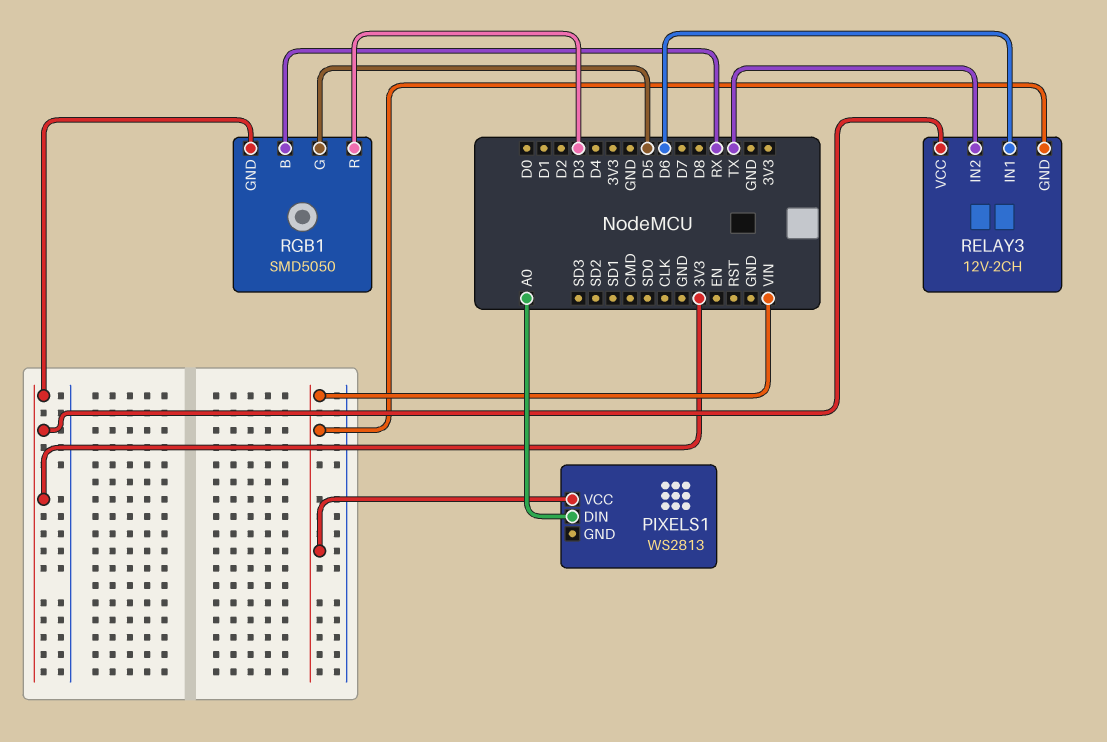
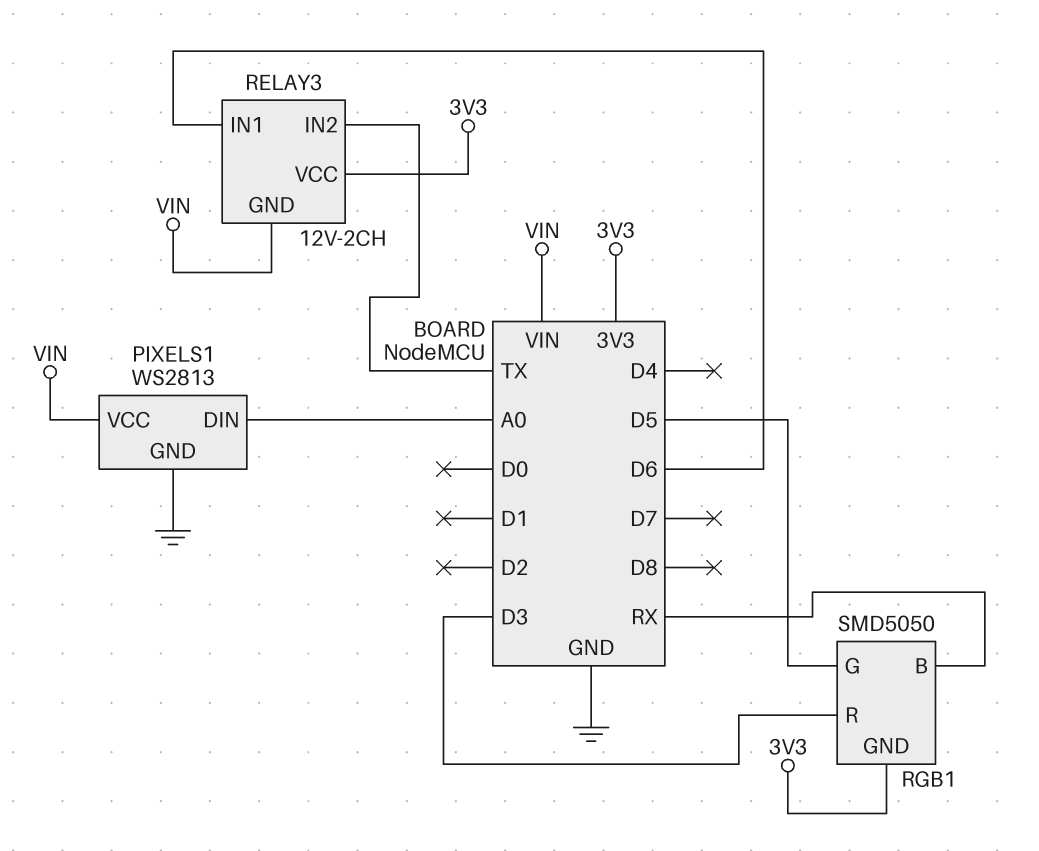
PIXELS1 pin GND: none -> GND

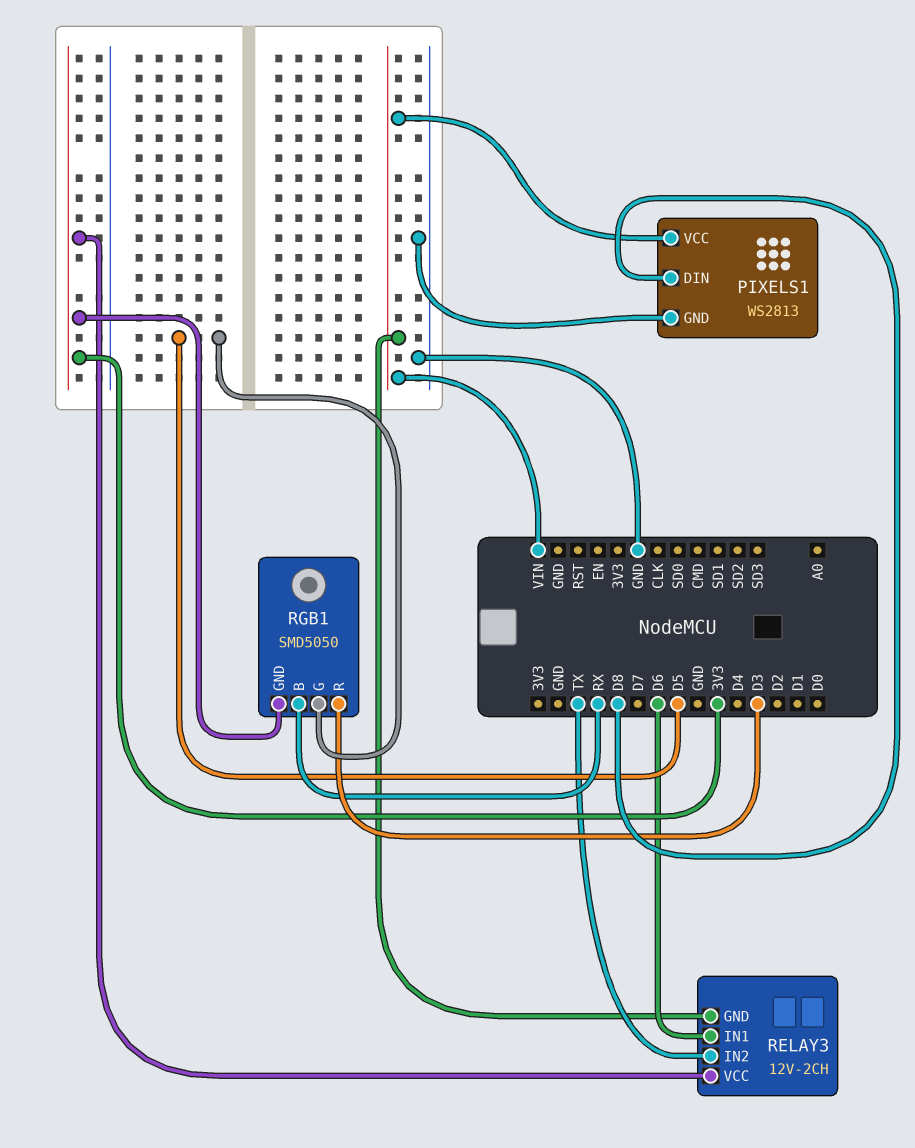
PIXELS1 pin DIN: A0 -> D8

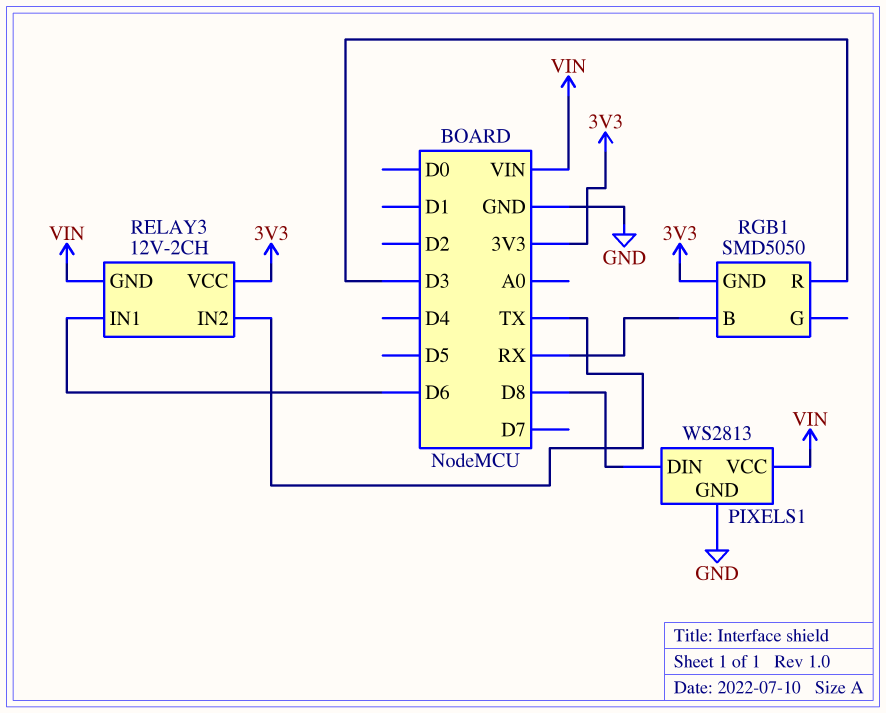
RGB1 pin G: D5 -> none

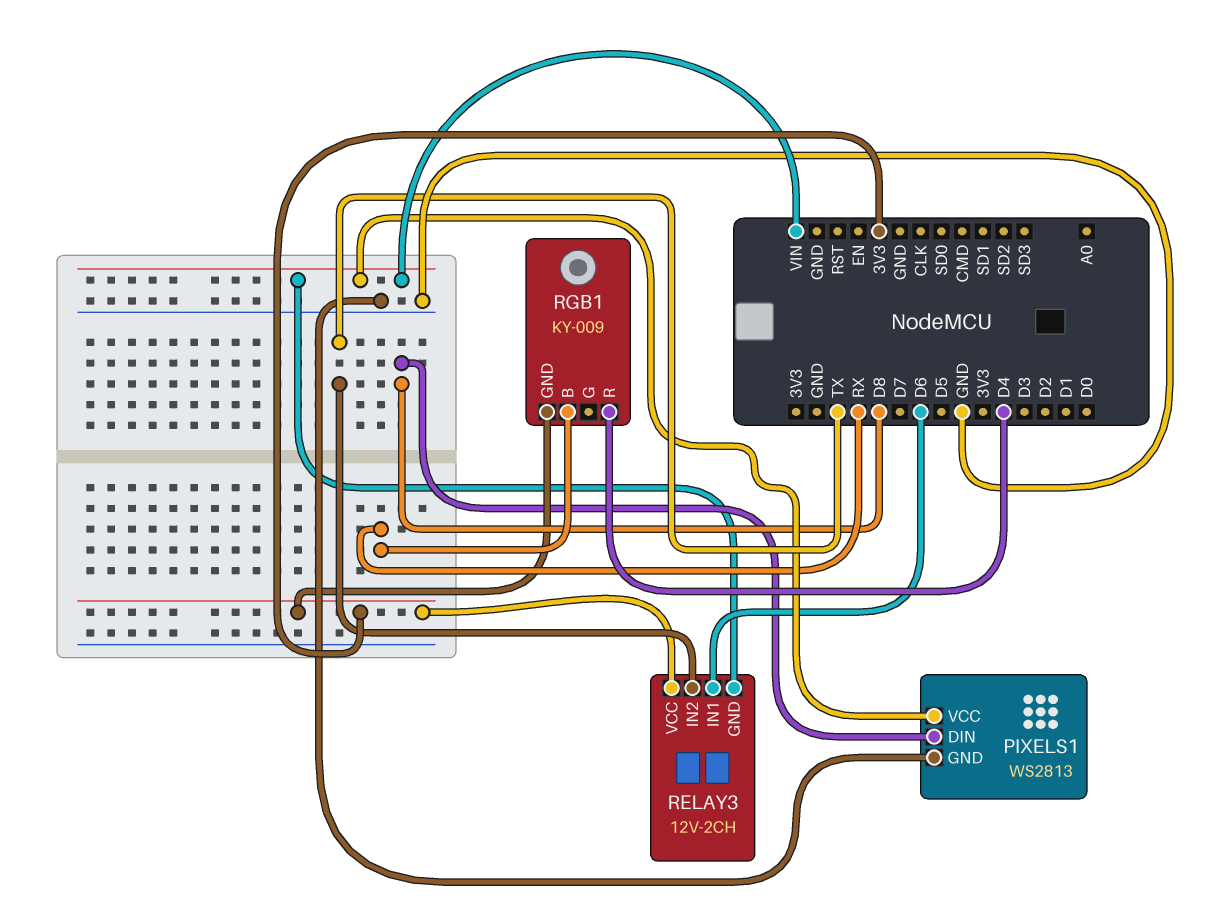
RGB1: SMD5050 -> KY-009
RGB1 pin R: D3 -> D4

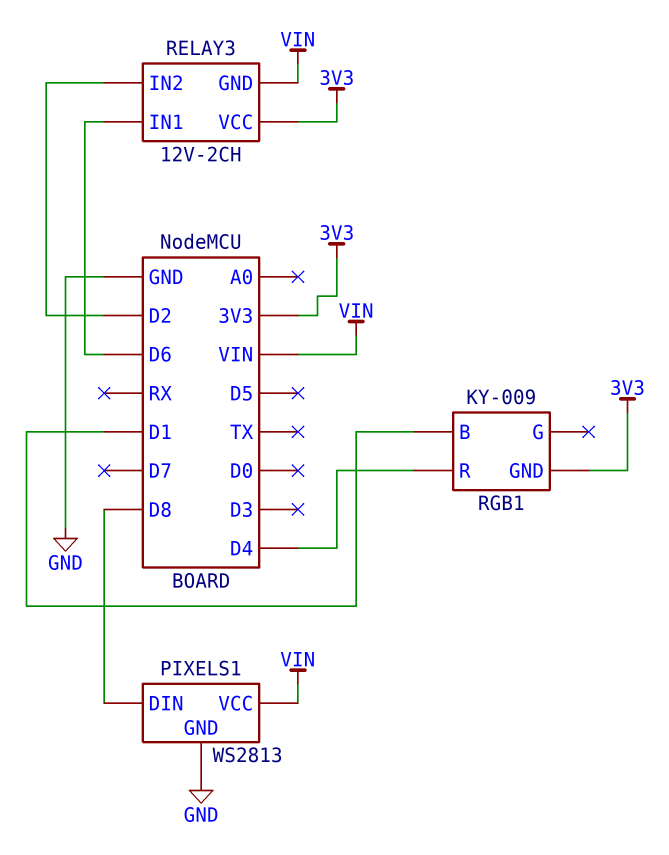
RELAY3 pin IN2: TX -> D2
RGB1 pin B: RX -> D1

